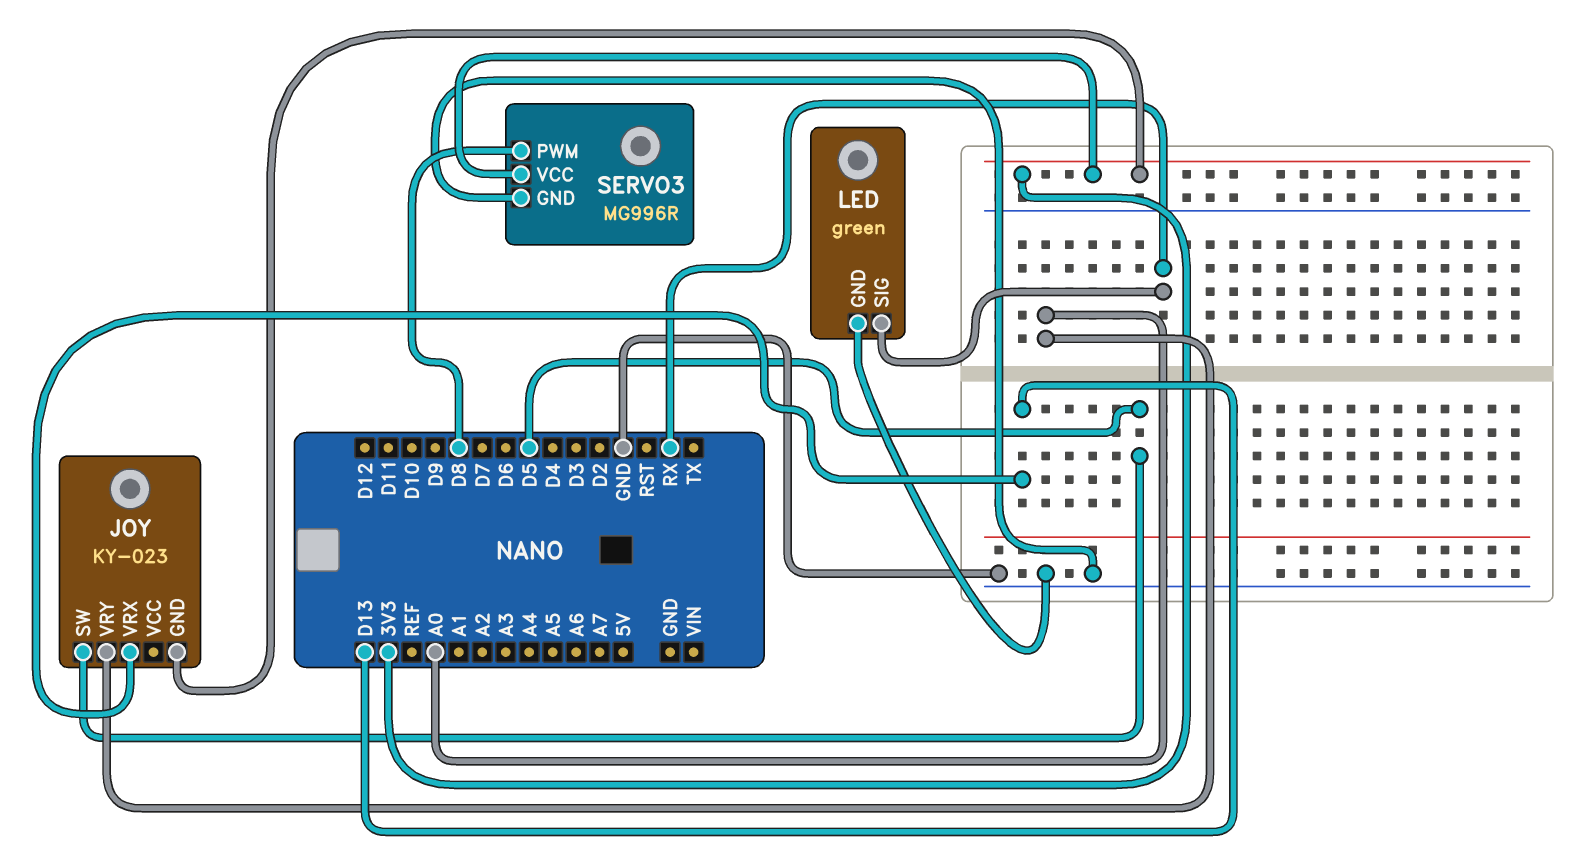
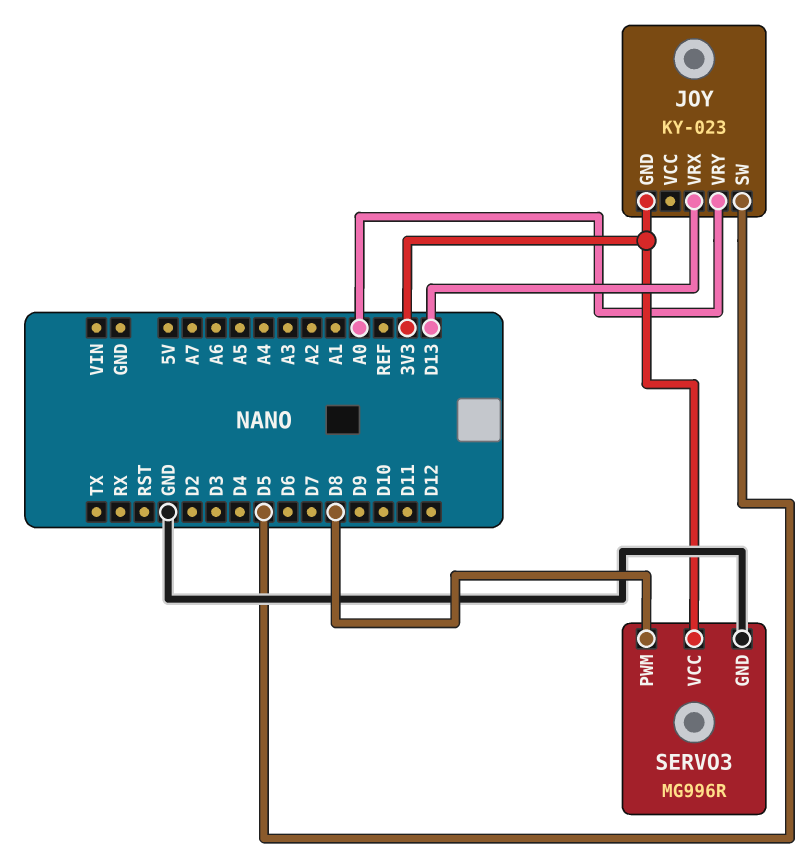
LED: green -> none
LED pin GND: GND -> none
LED pin SIG: RX -> none

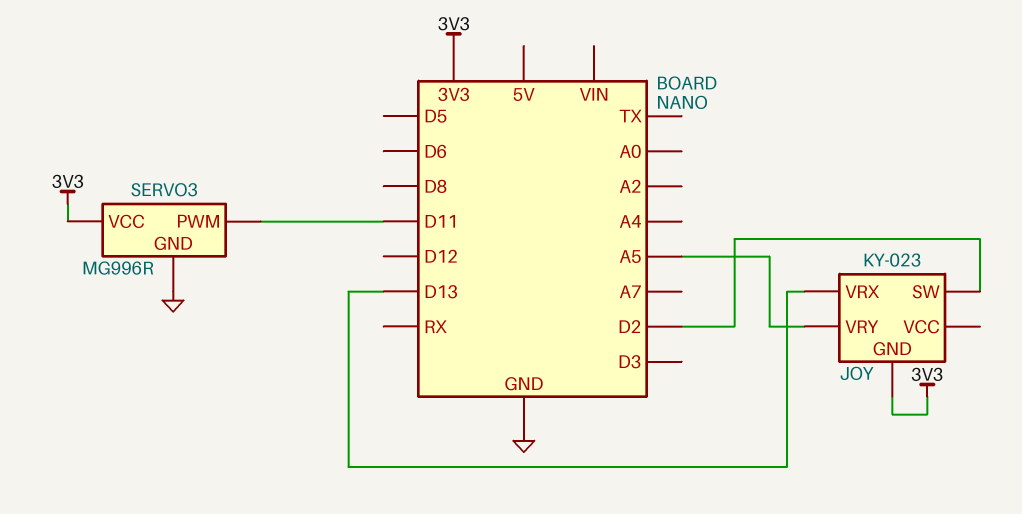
JOY pin SW: D5 -> D2
JOY pin VRY: A0 -> A5
SERVO3 pin PWM: D8 -> D11

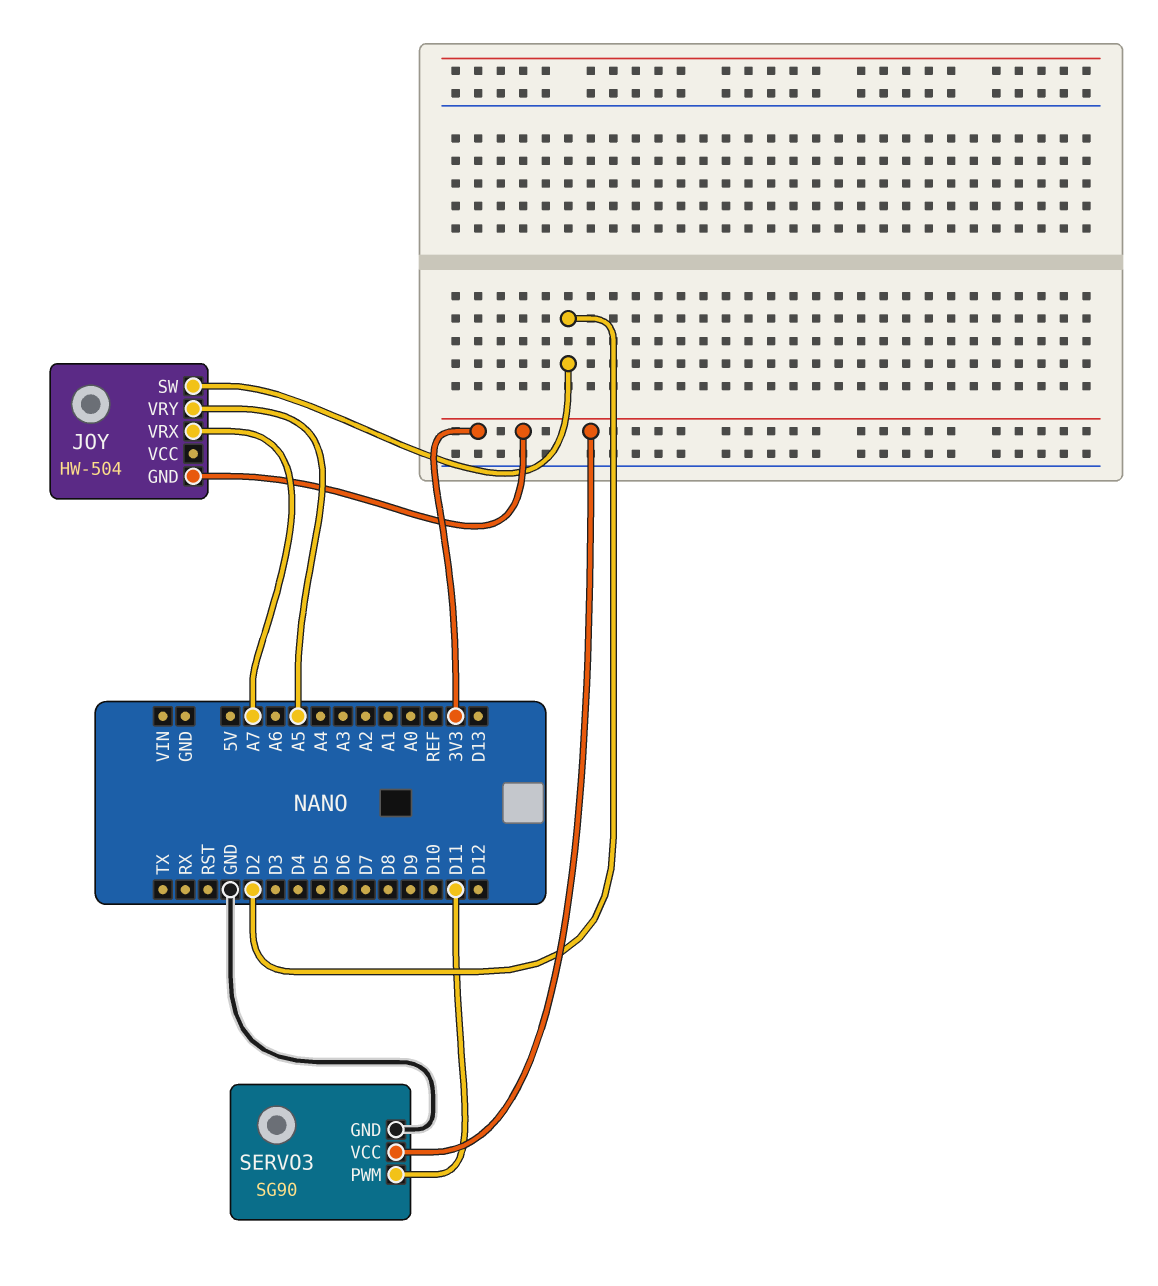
JOY: KY-023 -> HW-504
JOY pin VRX: D13 -> A7
SERVO3: MG996R -> SG90

